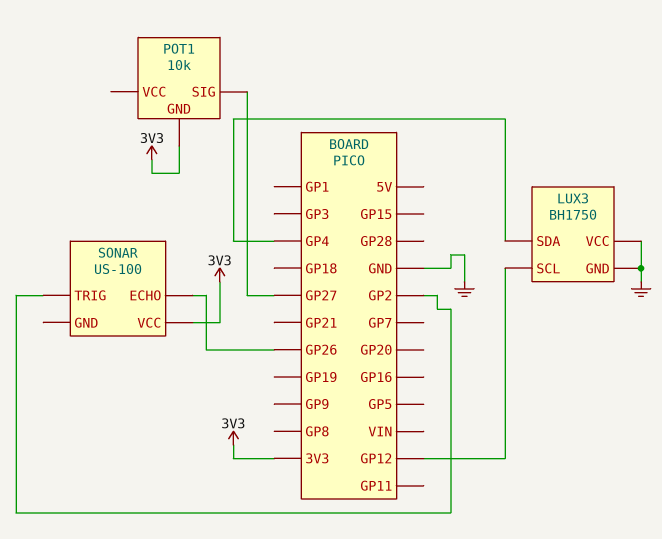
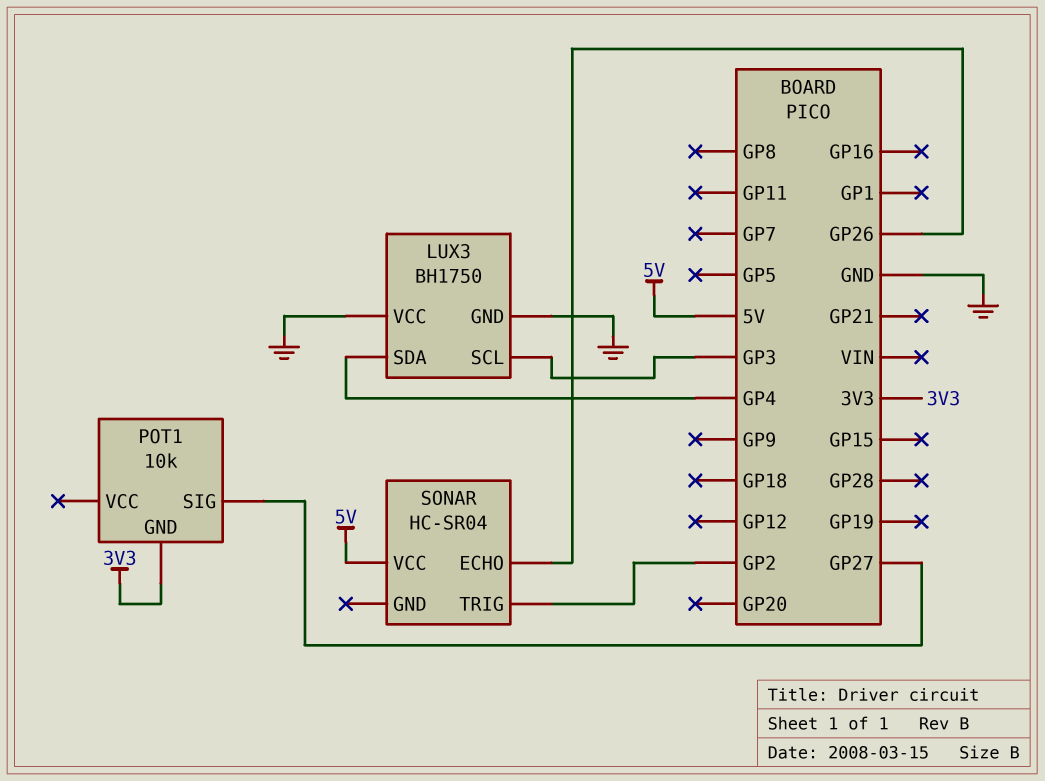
LUX3 pin SCL: GP12 -> GP3
SONAR: US-100 -> HC-SR04
SONAR pin VCC: 3V3 -> 5V

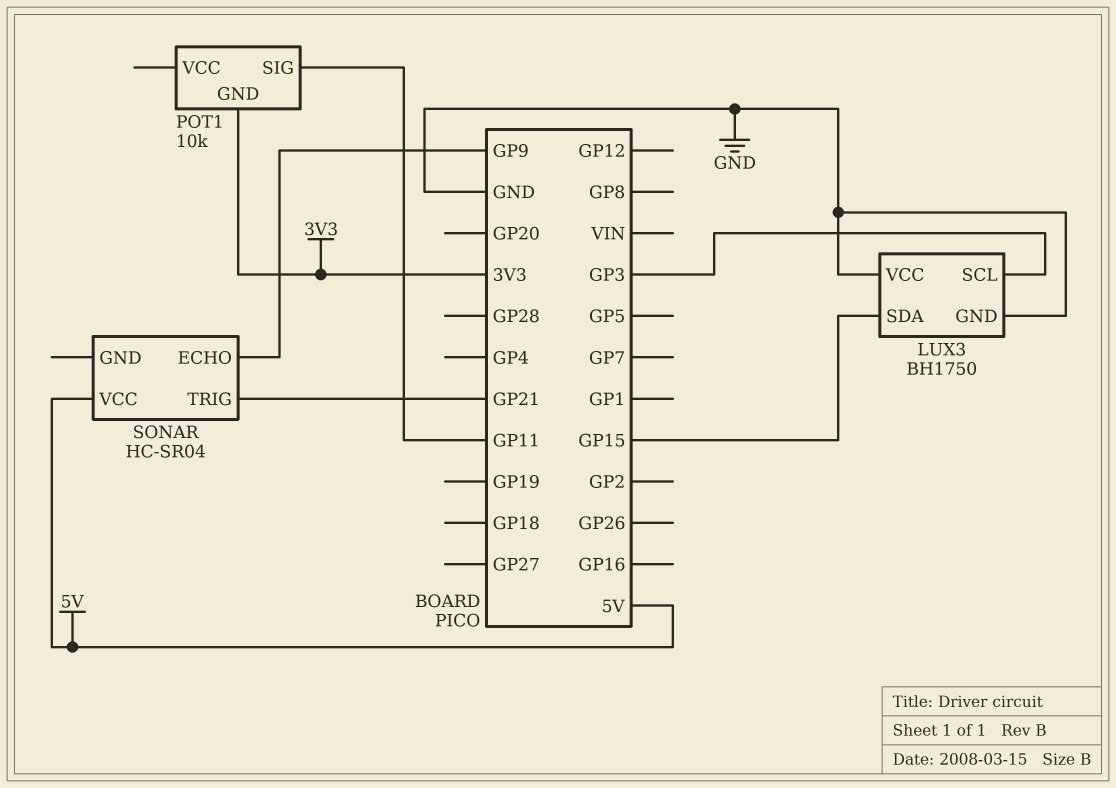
LUX3 pin SDA: GP4 -> GP15
POT1 pin SIG: GP27 -> GP11
SONAR pin ECHO: GP26 -> GP9
SONAR pin TRIG: GP2 -> GP21

